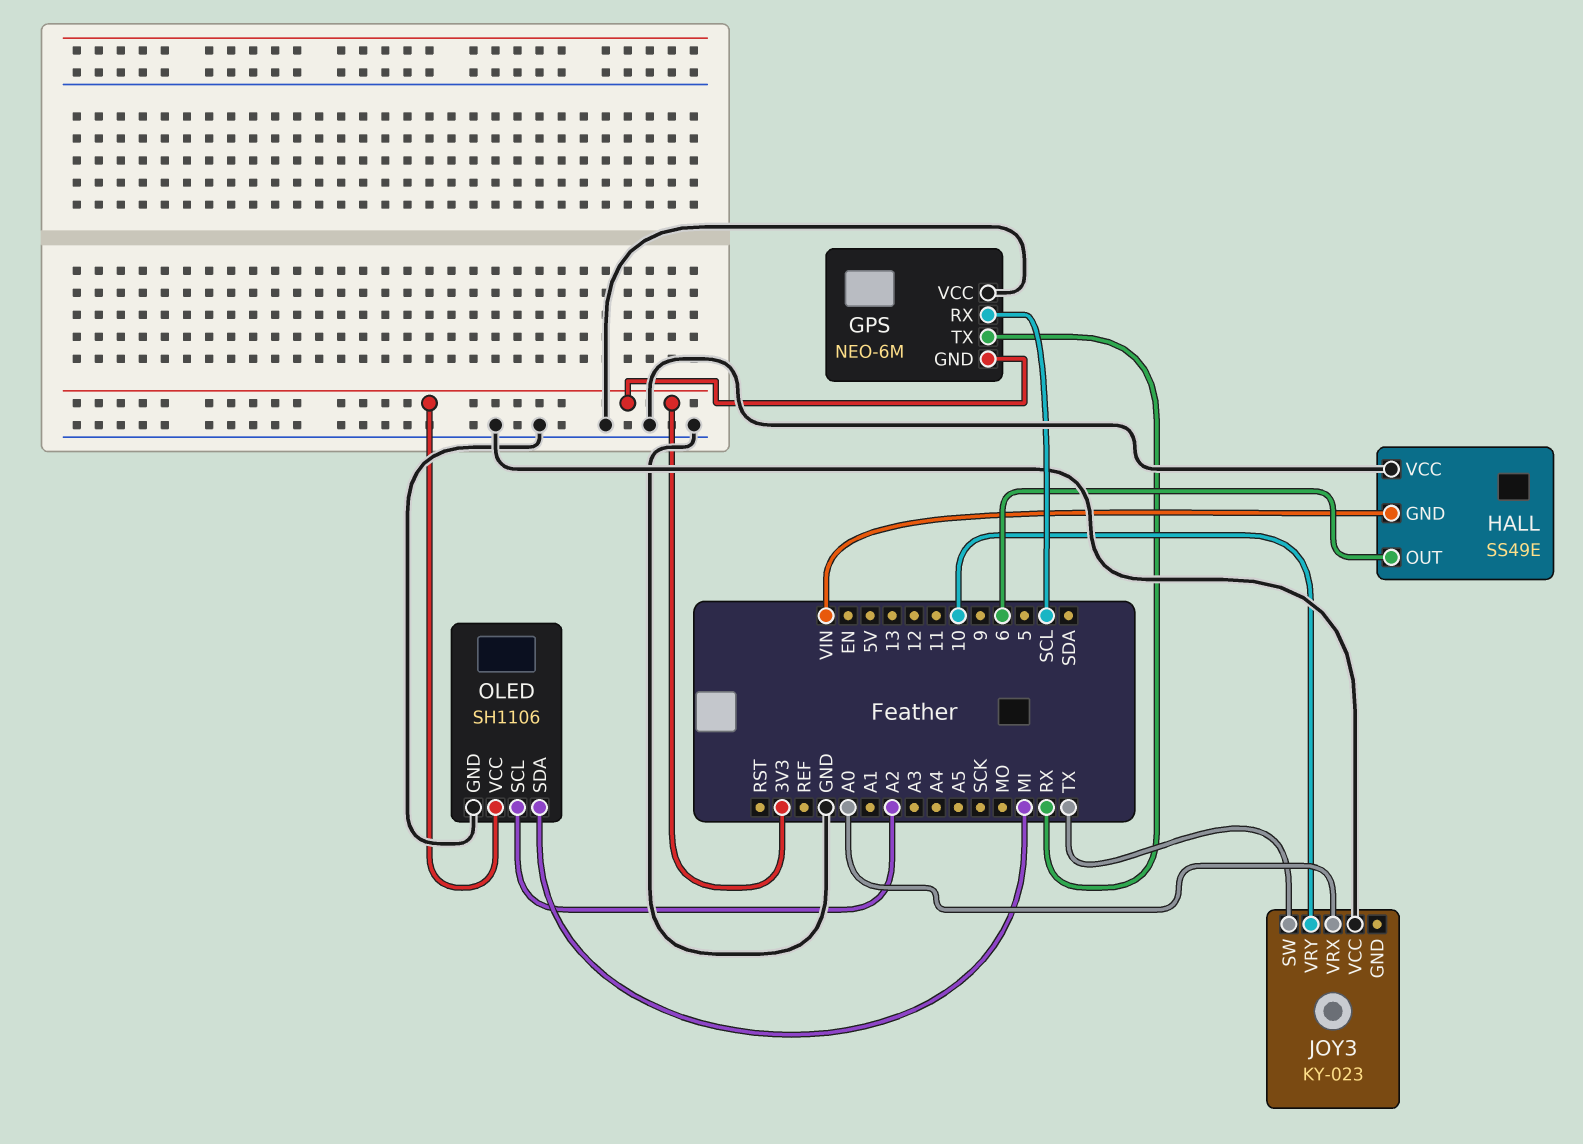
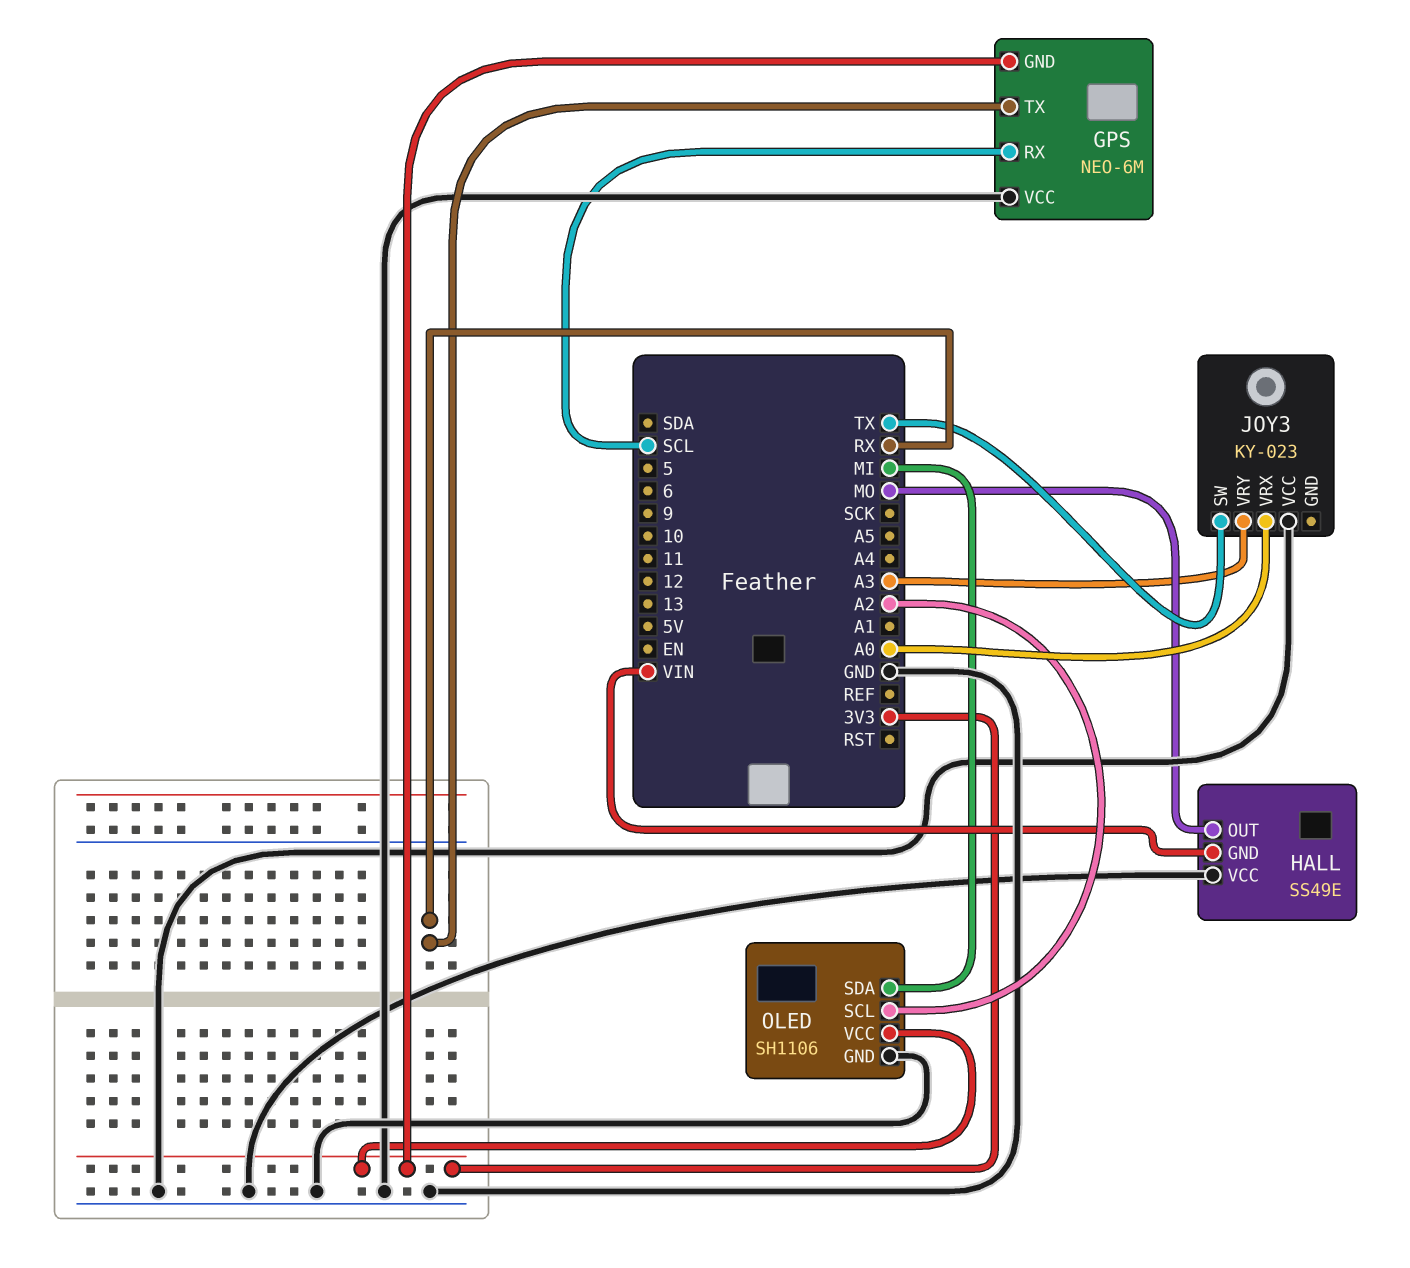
HALL pin OUT: 6 -> MO
JOY3 pin VRY: 10 -> A3

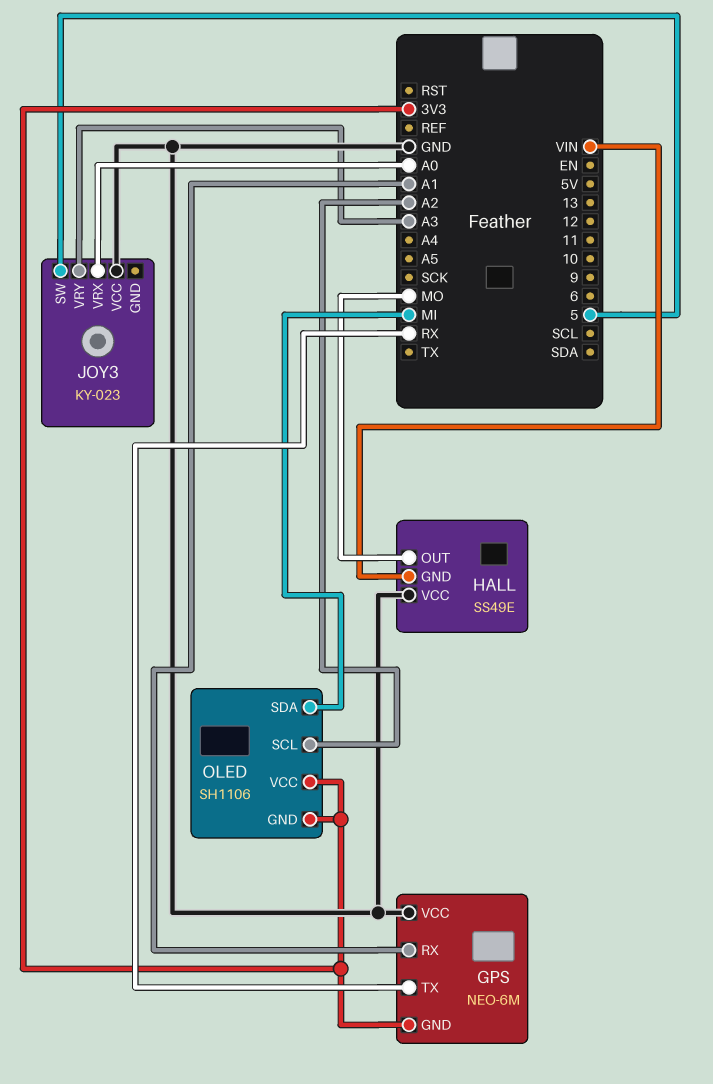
GPS pin RX: SCL -> A1
JOY3 pin SW: TX -> 5
OLED pin GND: GND -> 3V3

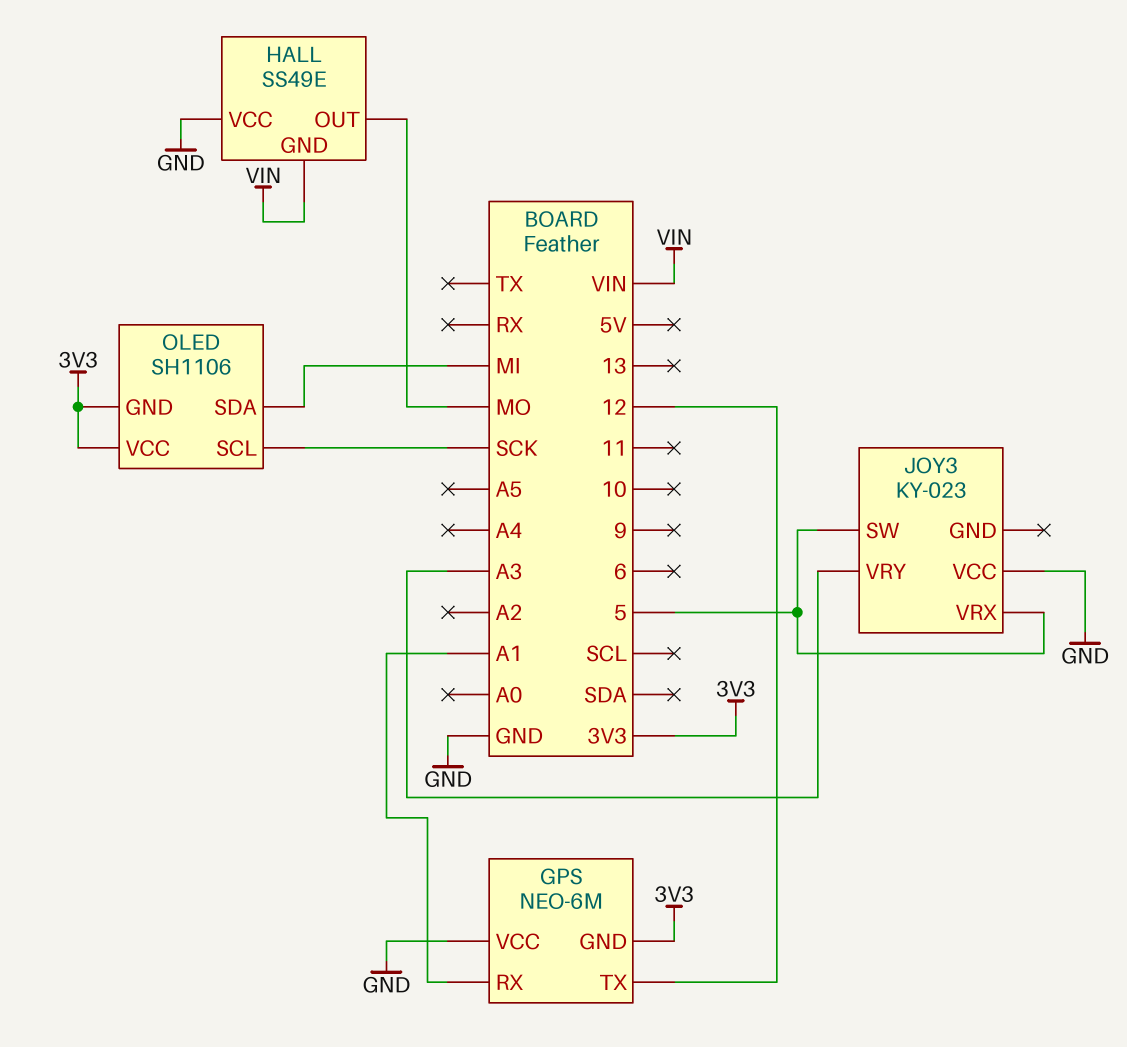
GPS pin TX: RX -> 12
JOY3 pin VRX: A0 -> 5
OLED pin SCL: A2 -> SCK

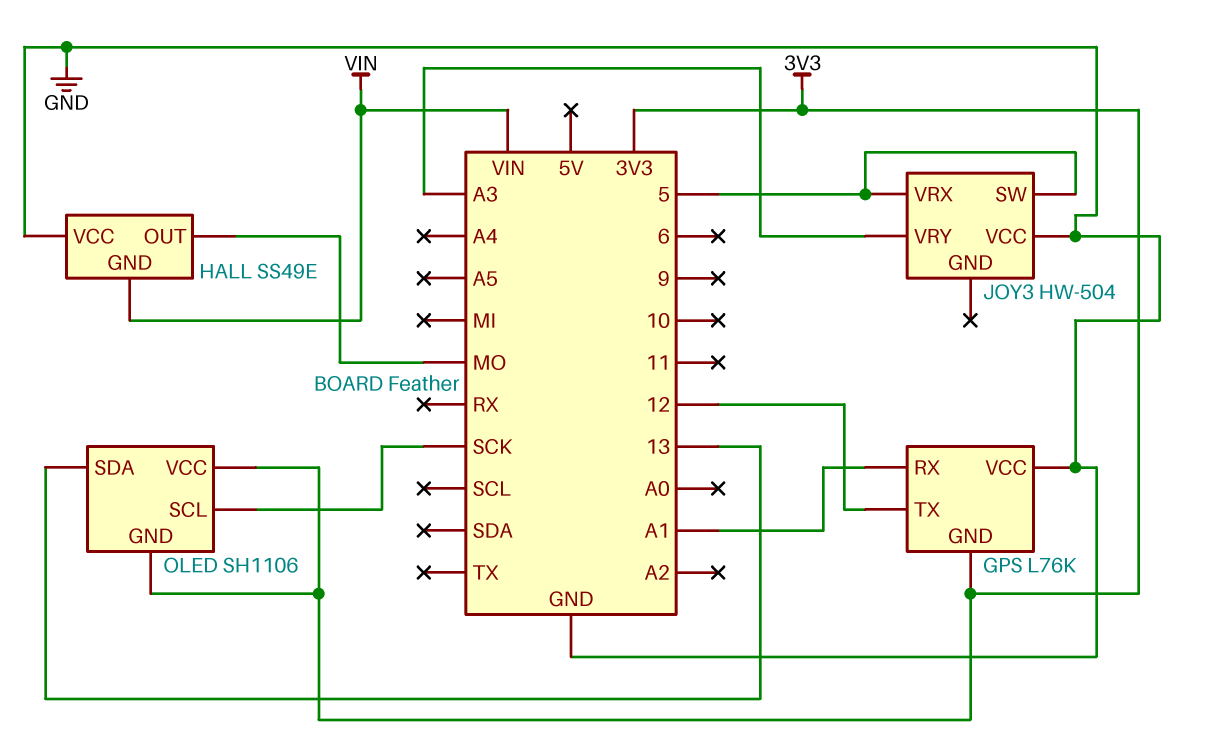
GPS: NEO-6M -> L76K
JOY3: KY-023 -> HW-504
OLED pin SDA: MI -> 13

